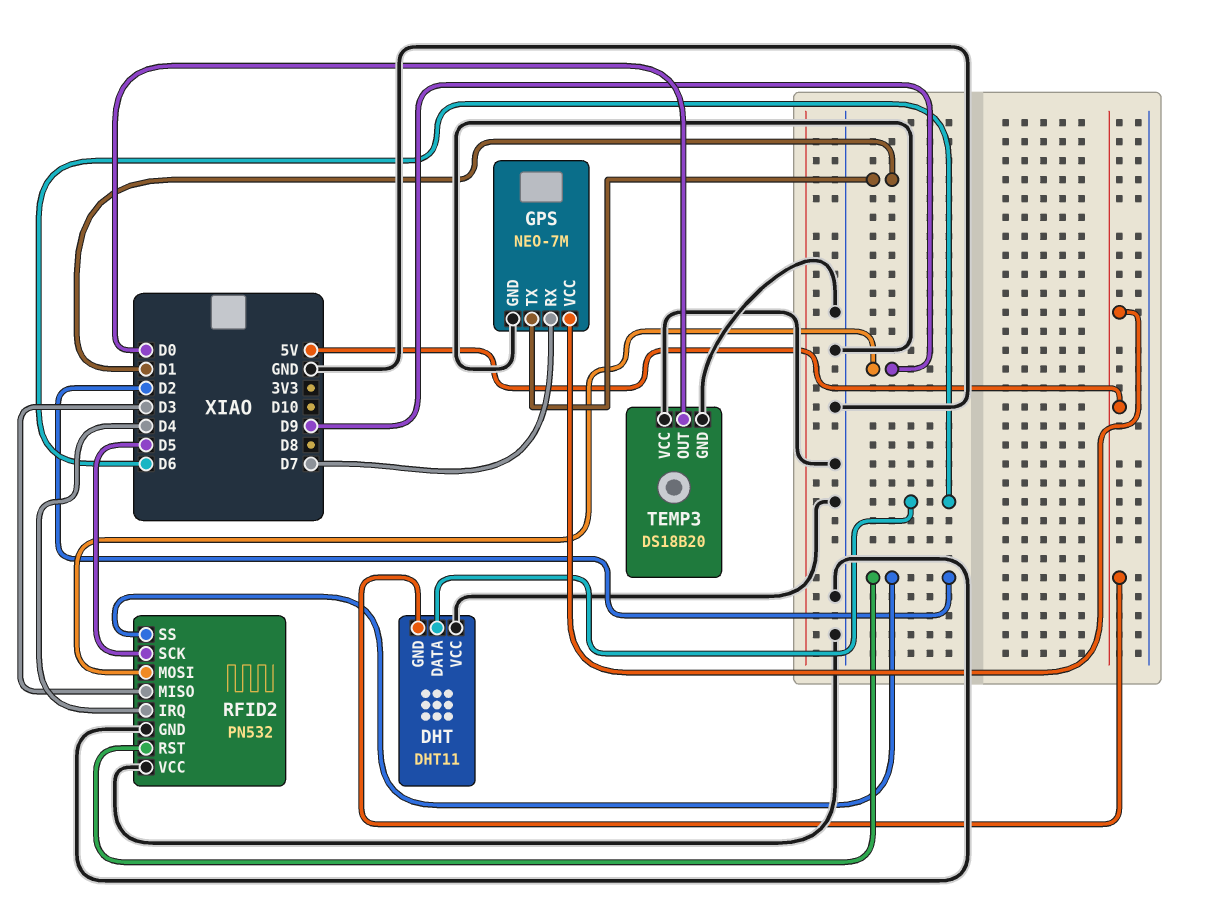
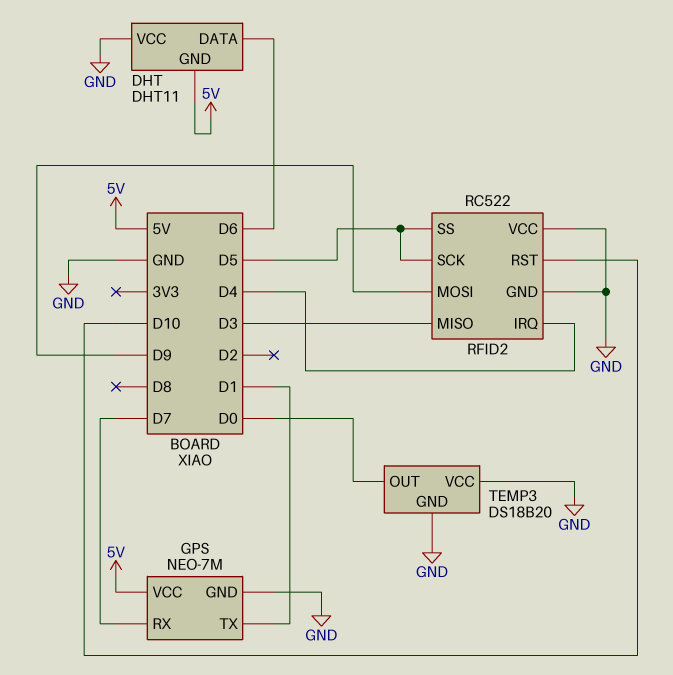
RFID2: PN532 -> RC522
RFID2 pin RST: D2 -> D10
RFID2 pin SS: D2 -> D5

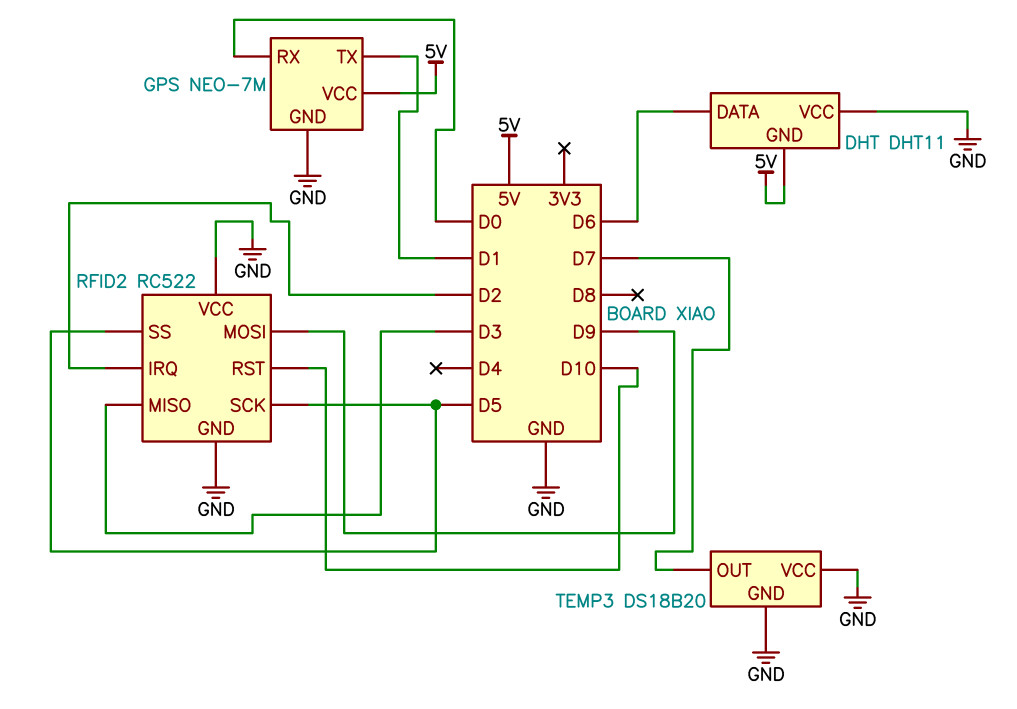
GPS pin RX: D7 -> D0
RFID2 pin IRQ: D4 -> D2
TEMP3 pin OUT: D0 -> D7

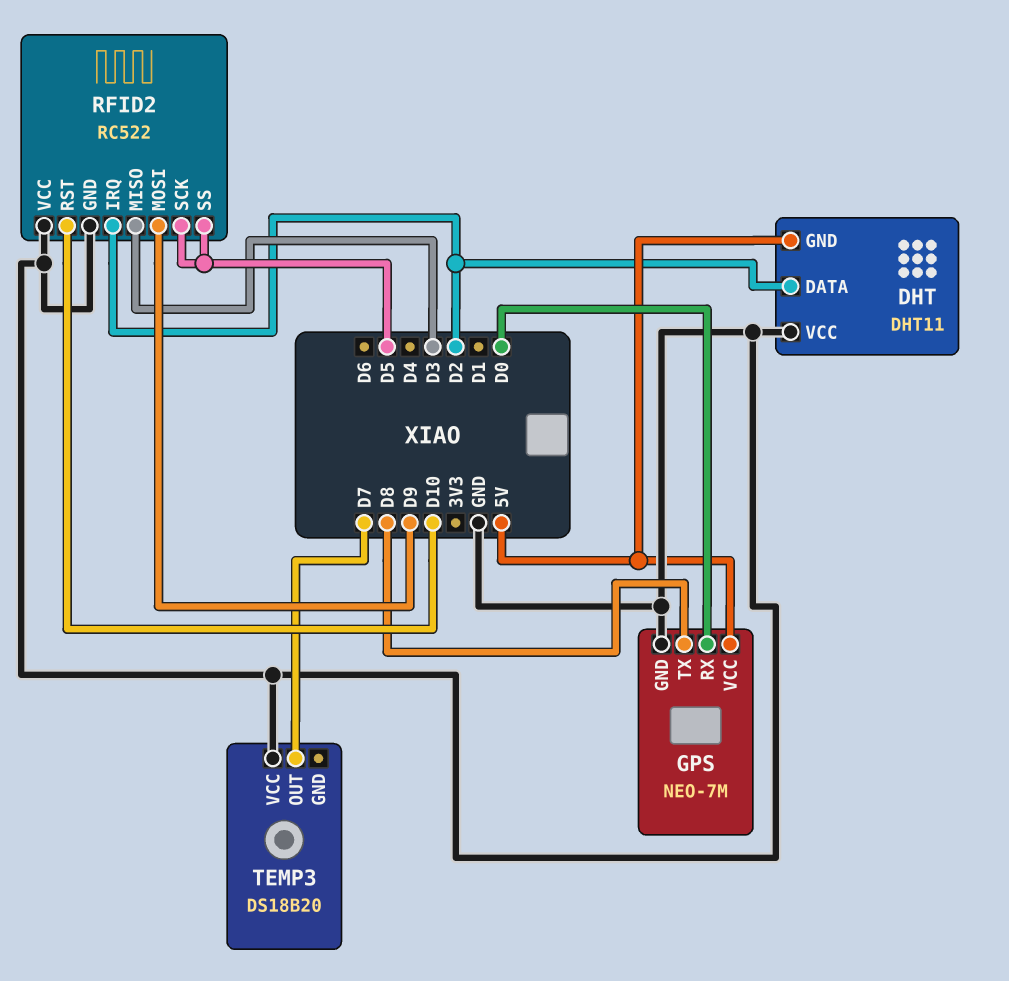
DHT pin DATA: D6 -> D2
GPS pin TX: D1 -> D8
TEMP3 pin GND: GND -> none

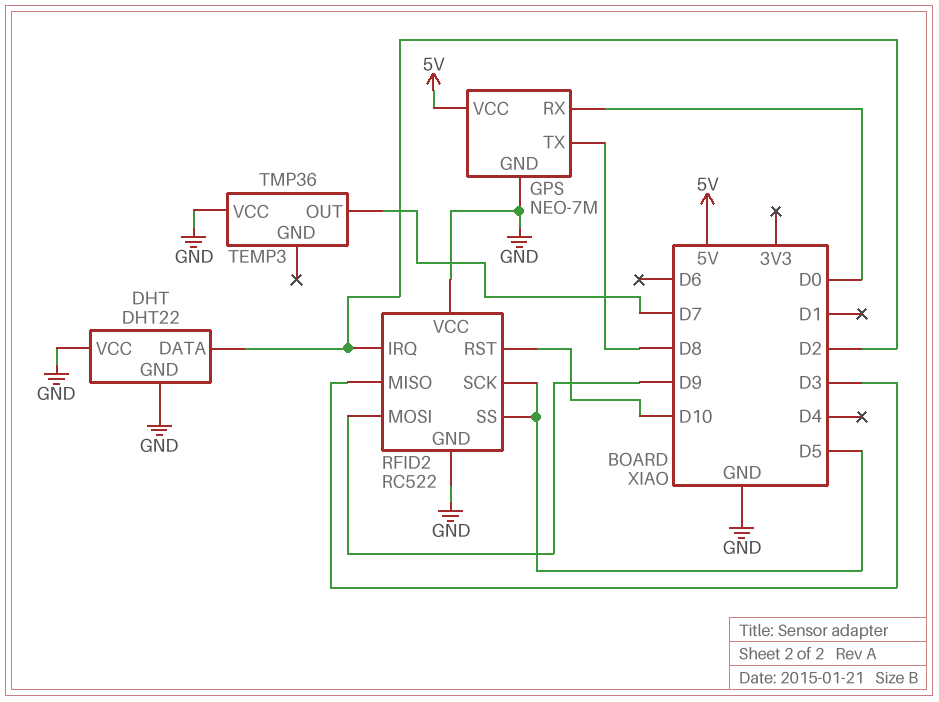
DHT: DHT11 -> DHT22
DHT pin GND: 5V -> GND
TEMP3: DS18B20 -> TMP36

